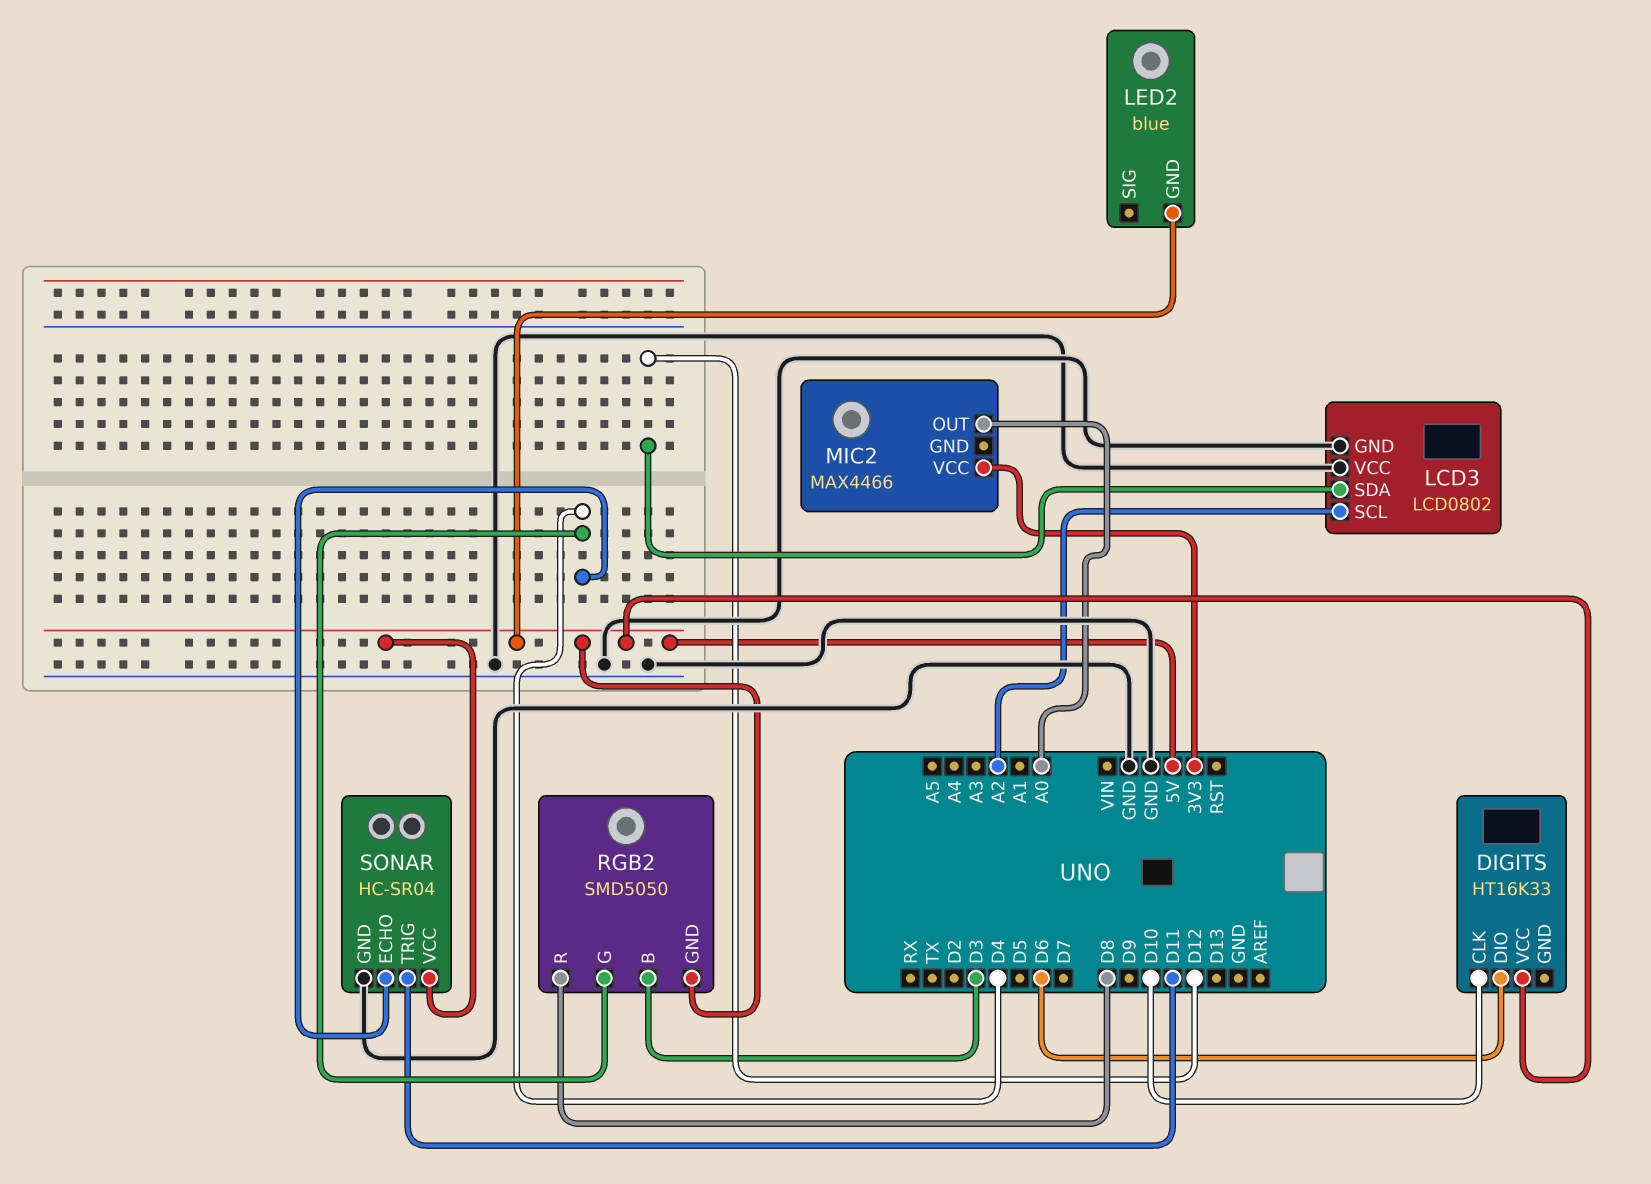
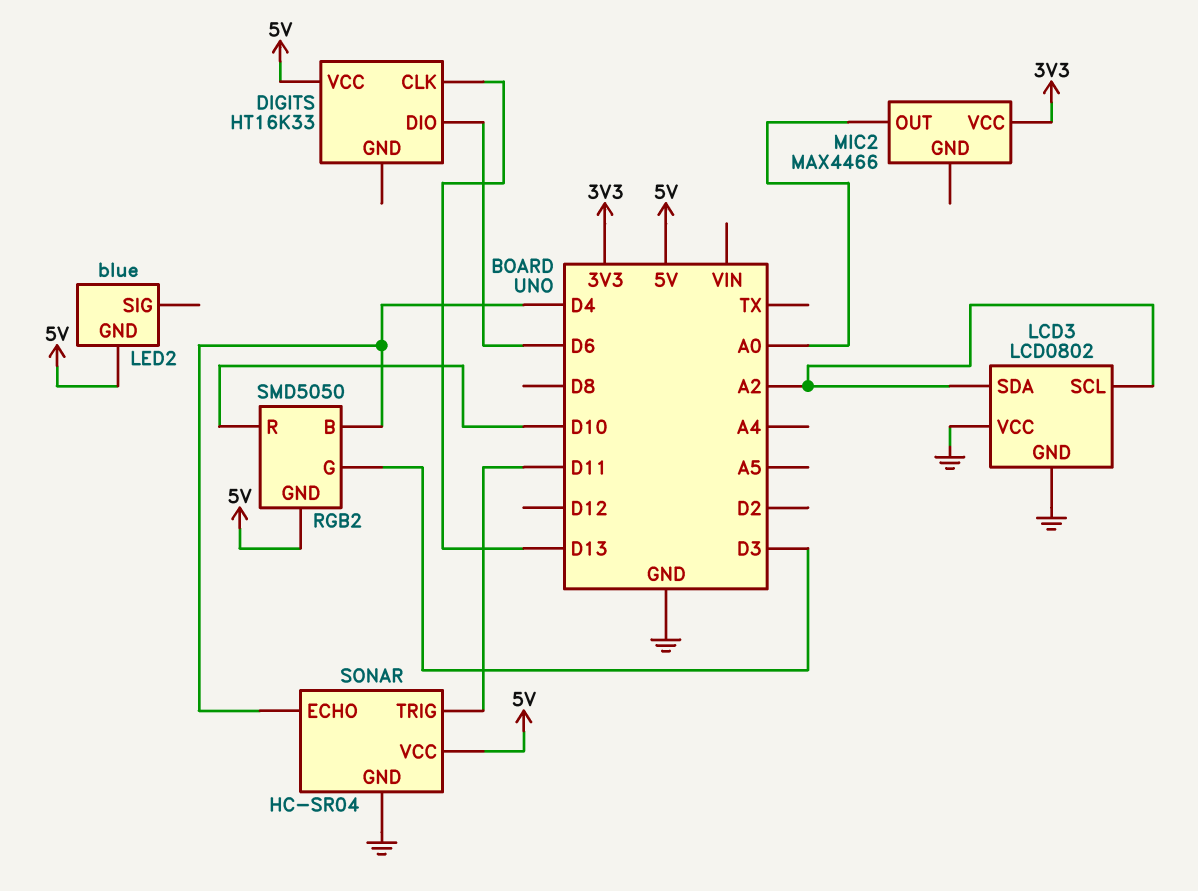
DIGITS pin CLK: D10 -> D13
LCD3 pin SDA: D12 -> A2
RGB2 pin B: D3 -> D4
RGB2 pin G: D4 -> D3
RGB2 pin R: D8 -> D10

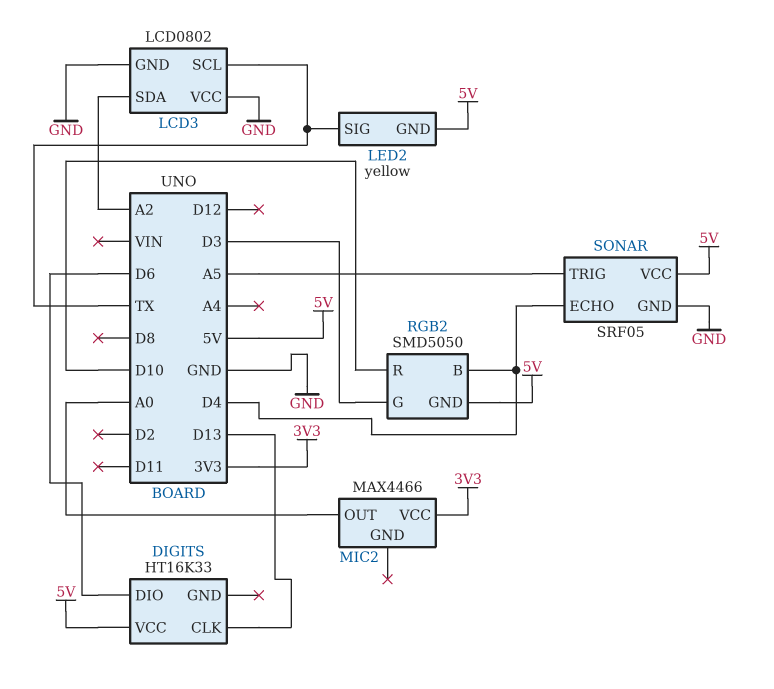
LCD3 pin SCL: A2 -> TX
LED2: blue -> yellow
LED2 pin SIG: none -> TX
SONAR: HC-SR04 -> SRF05
SONAR pin TRIG: D11 -> A5

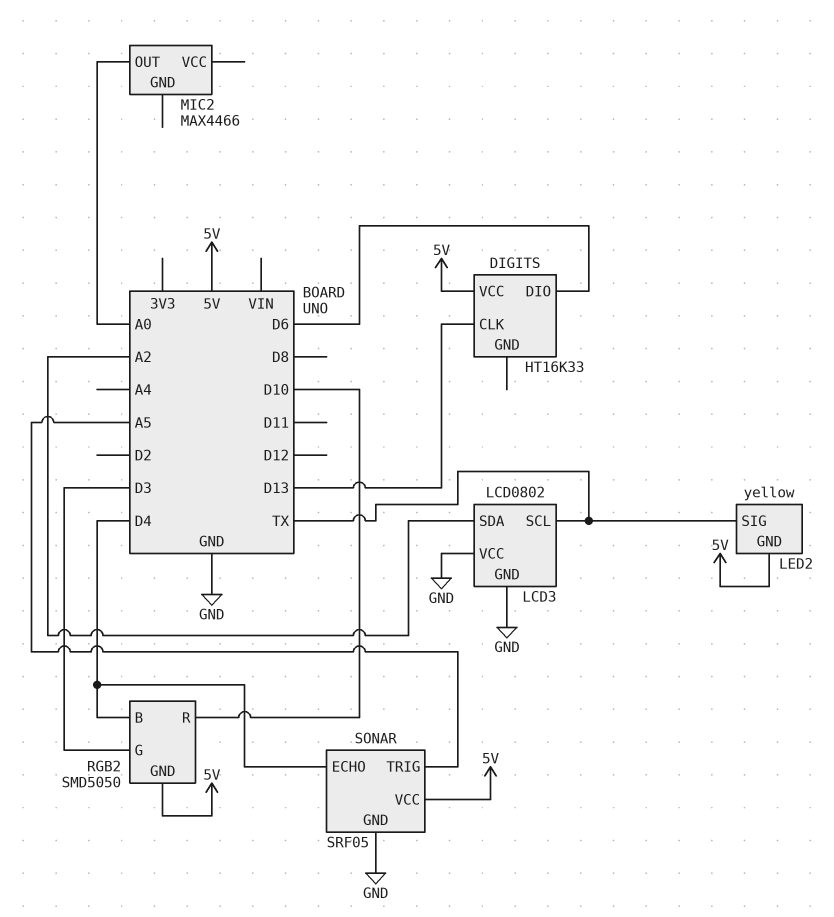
MIC2 pin VCC: 3V3 -> none

